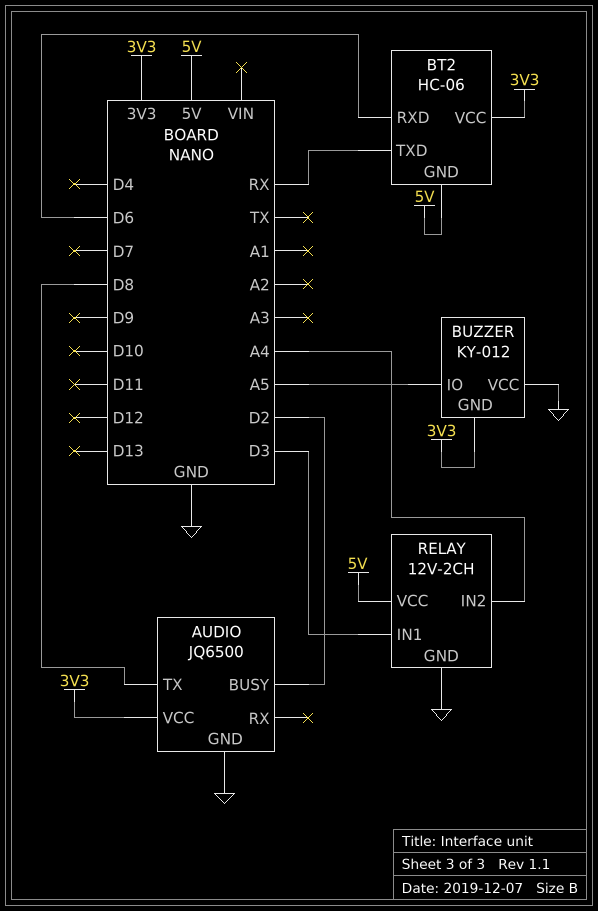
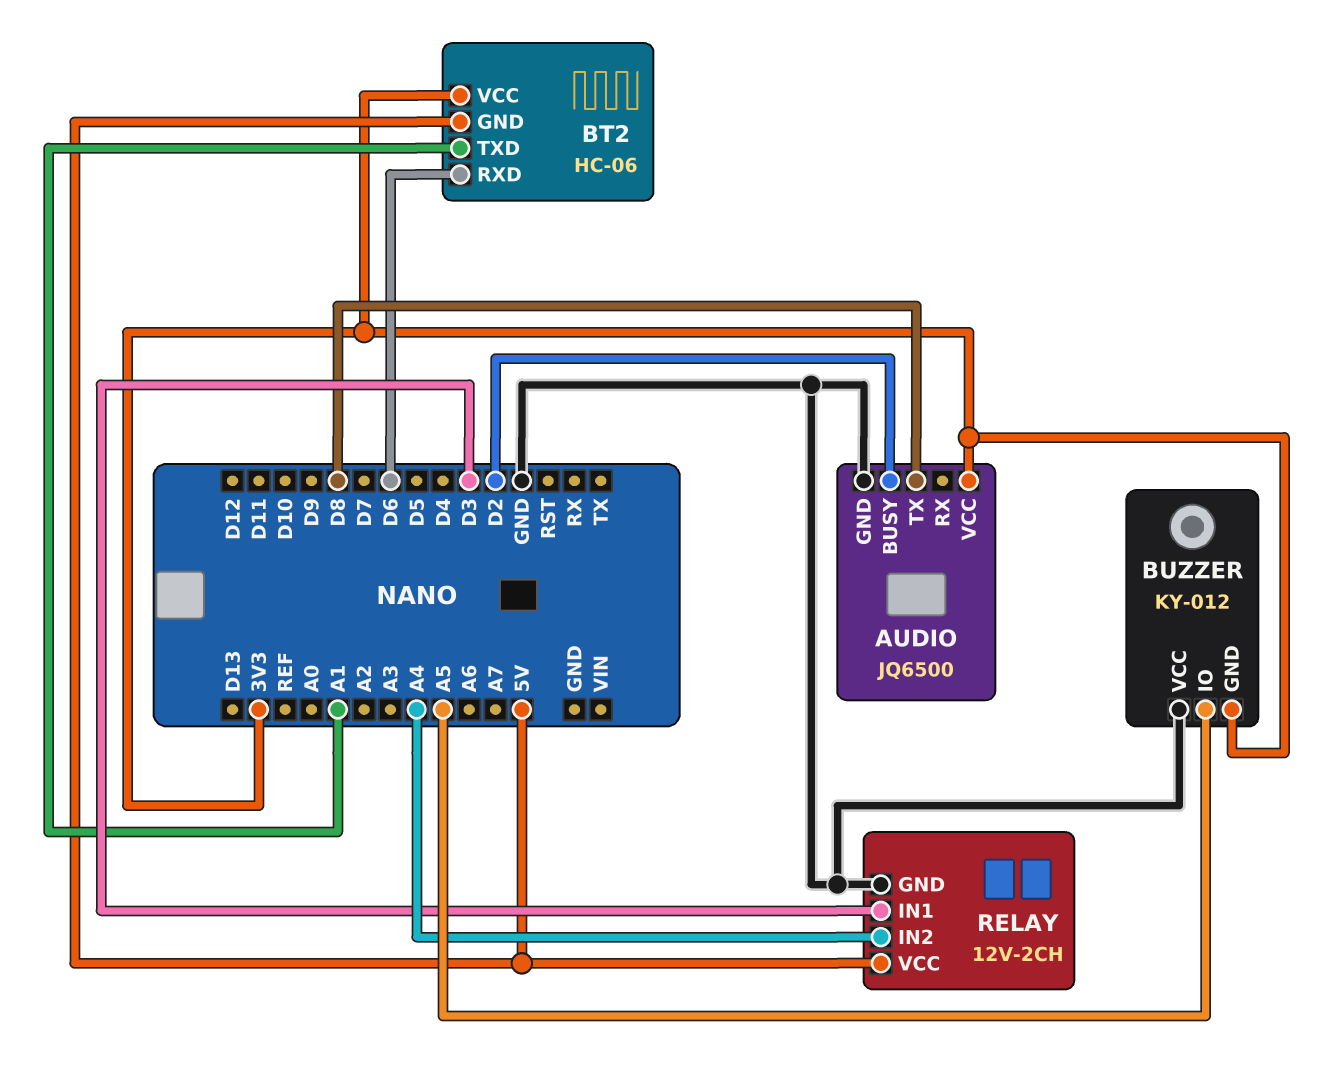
BT2 pin TXD: RX -> A1

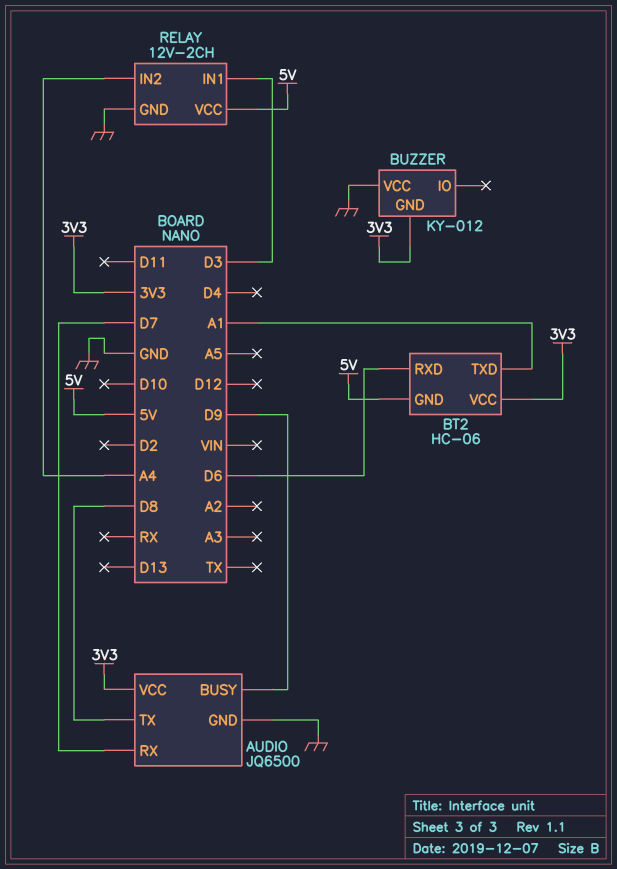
AUDIO pin BUSY: D2 -> D9
AUDIO pin RX: none -> D7
BUZZER pin IO: A5 -> none

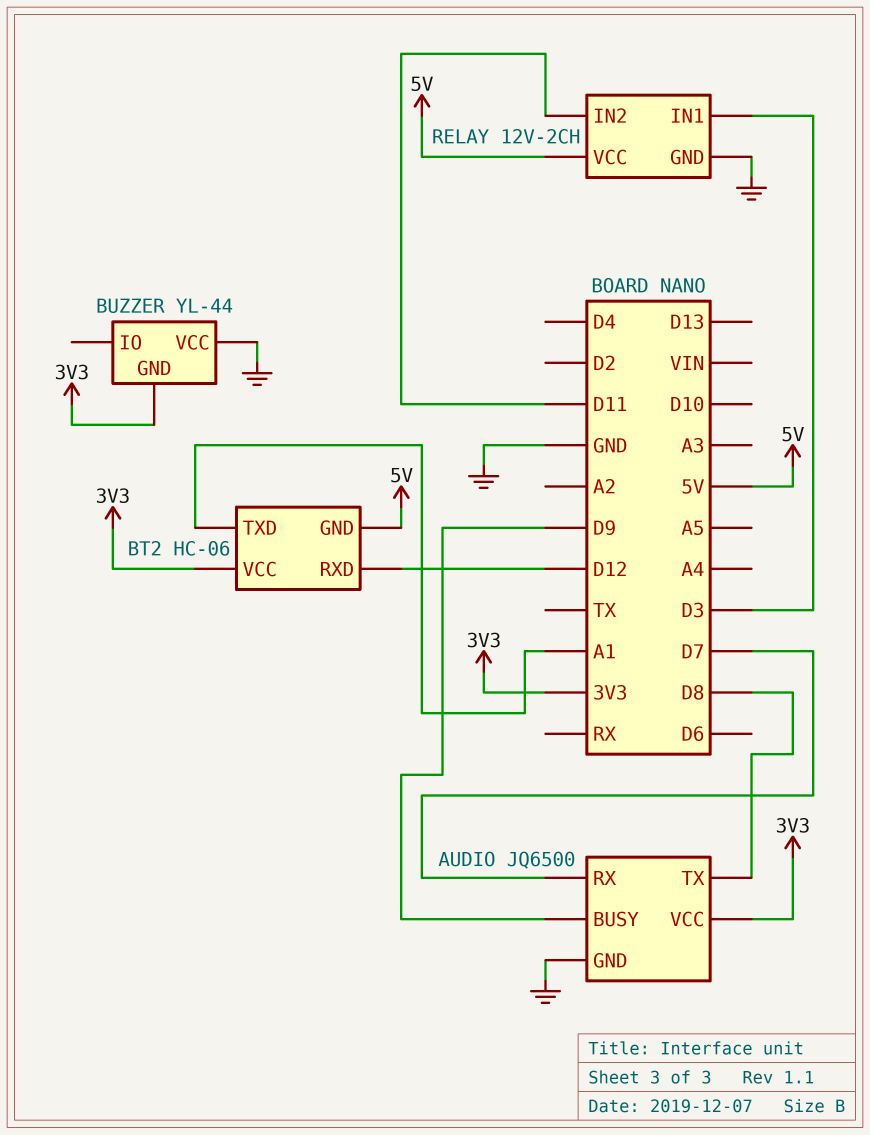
BT2 pin RXD: D6 -> D12
BUZZER: KY-012 -> YL-44
RELAY pin IN2: A4 -> D11

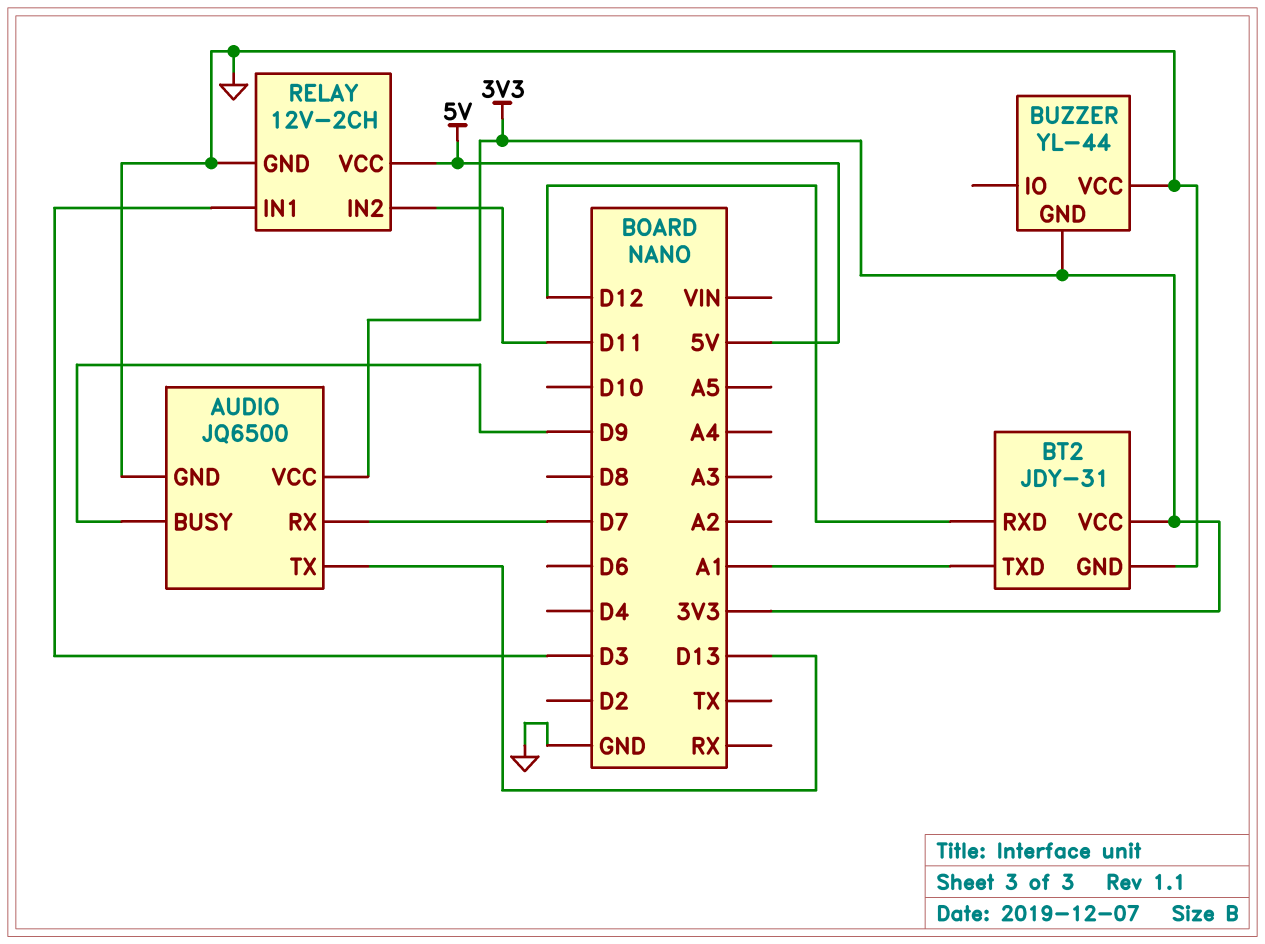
AUDIO pin TX: D8 -> D13
BT2: HC-06 -> JDY-31
BT2 pin GND: 5V -> GND

